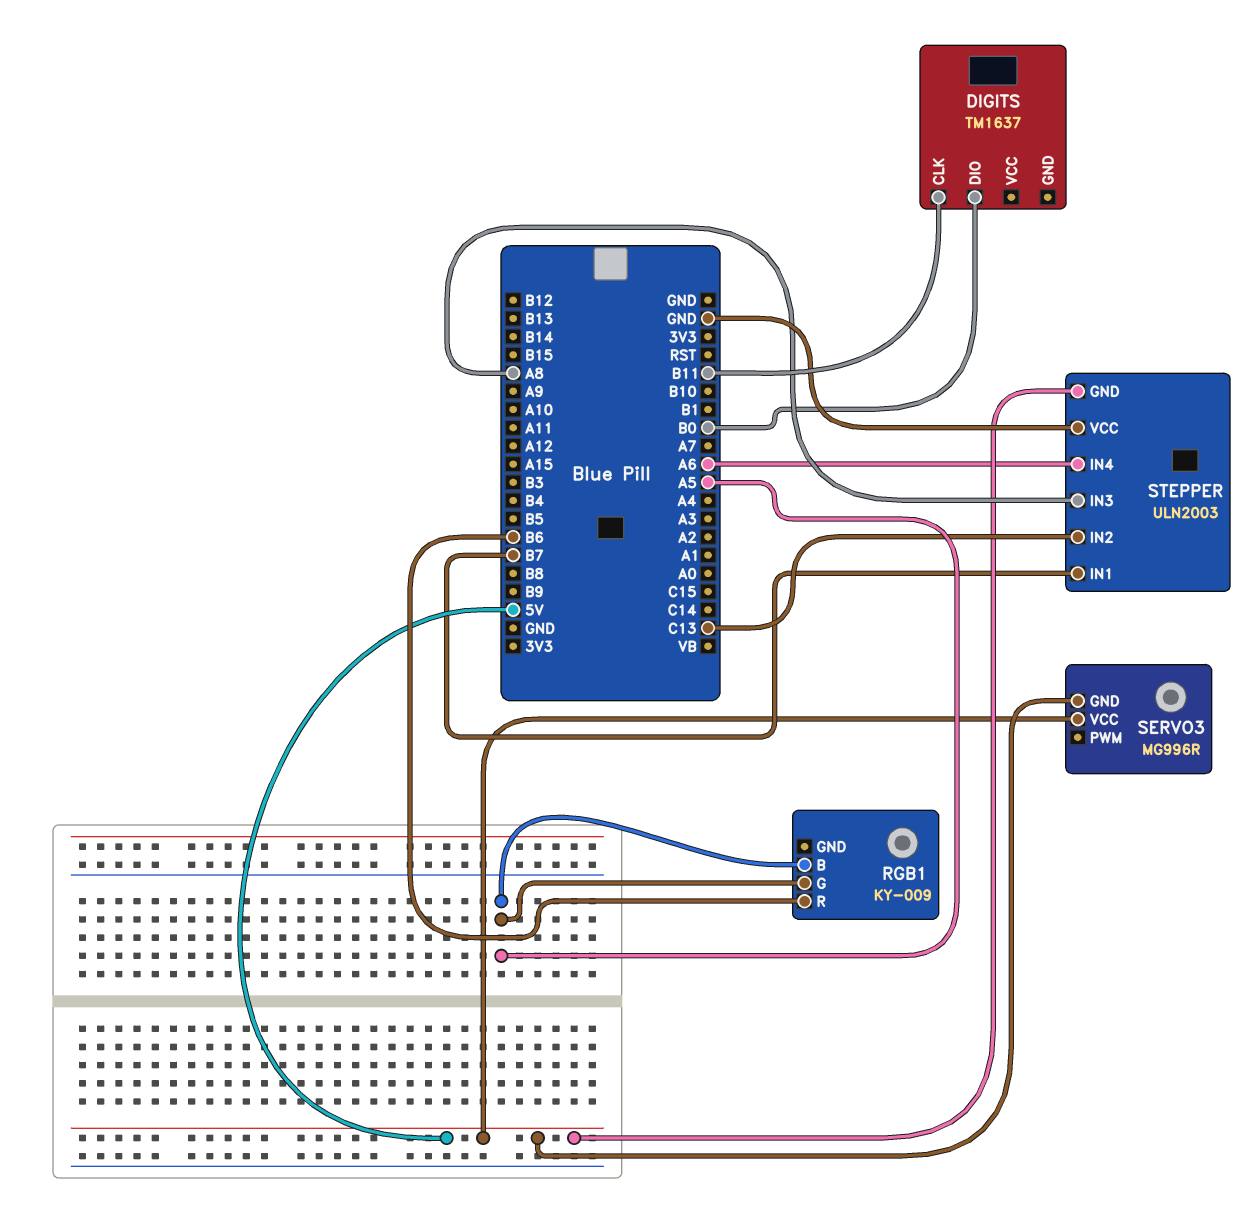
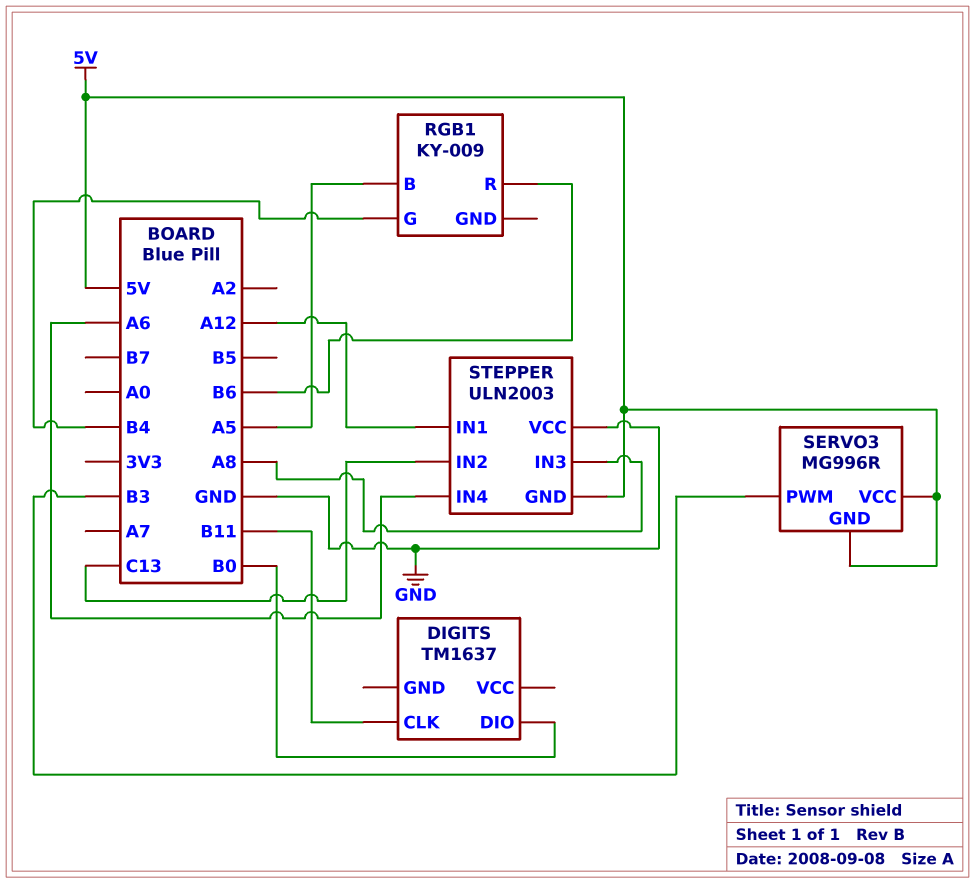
RGB1 pin G: A5 -> B4
SERVO3 pin PWM: none -> B3
STEPPER pin IN1: B7 -> A12

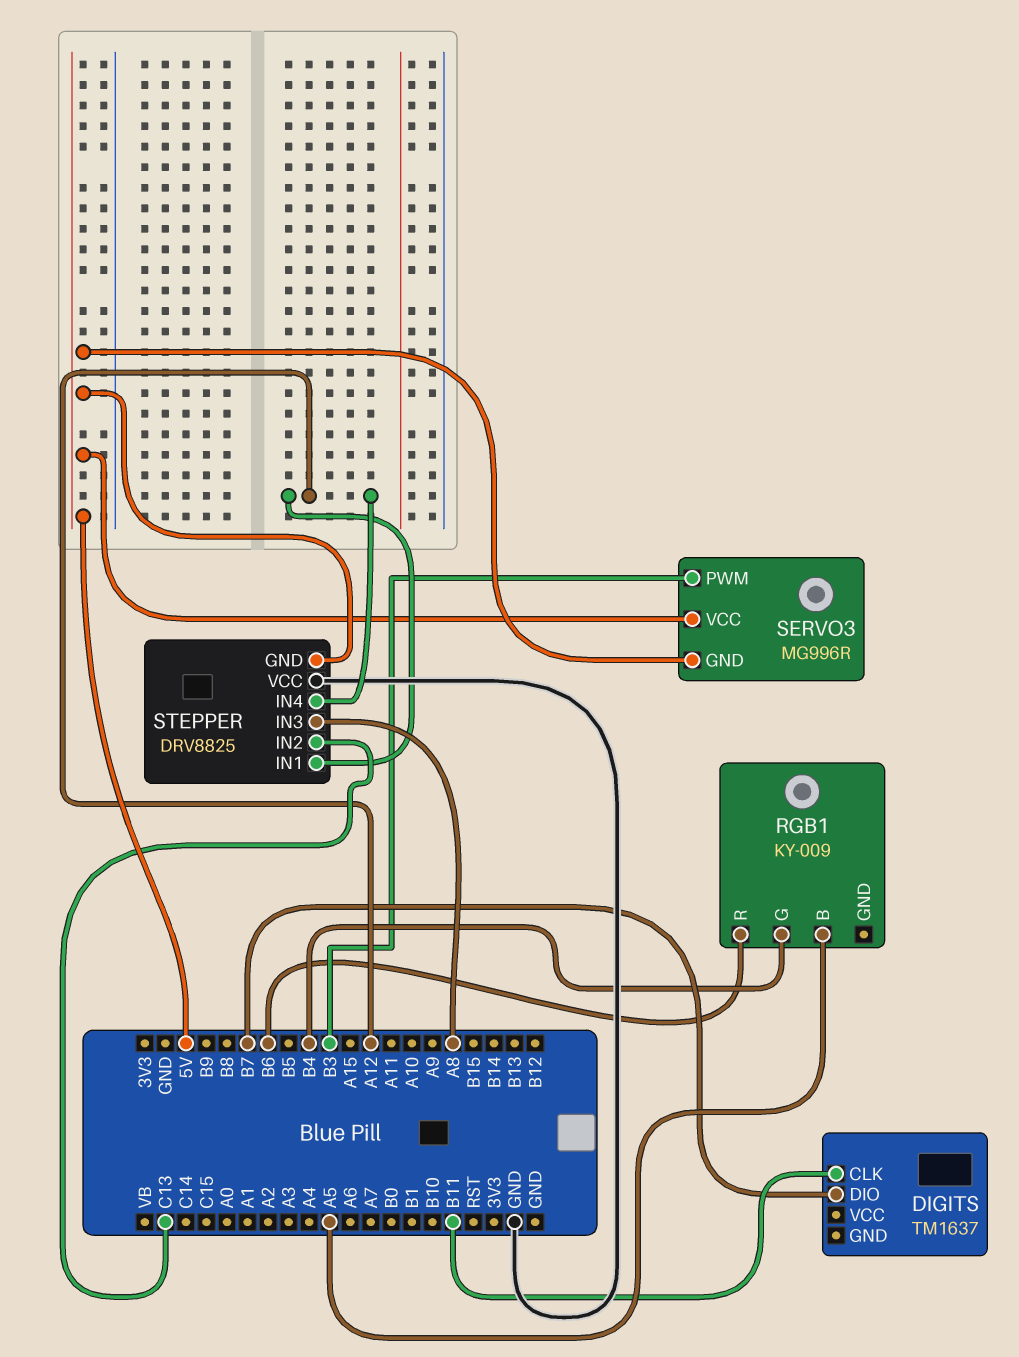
DIGITS pin DIO: B0 -> B7
STEPPER: ULN2003 -> DRV8825
STEPPER pin IN4: A6 -> A12

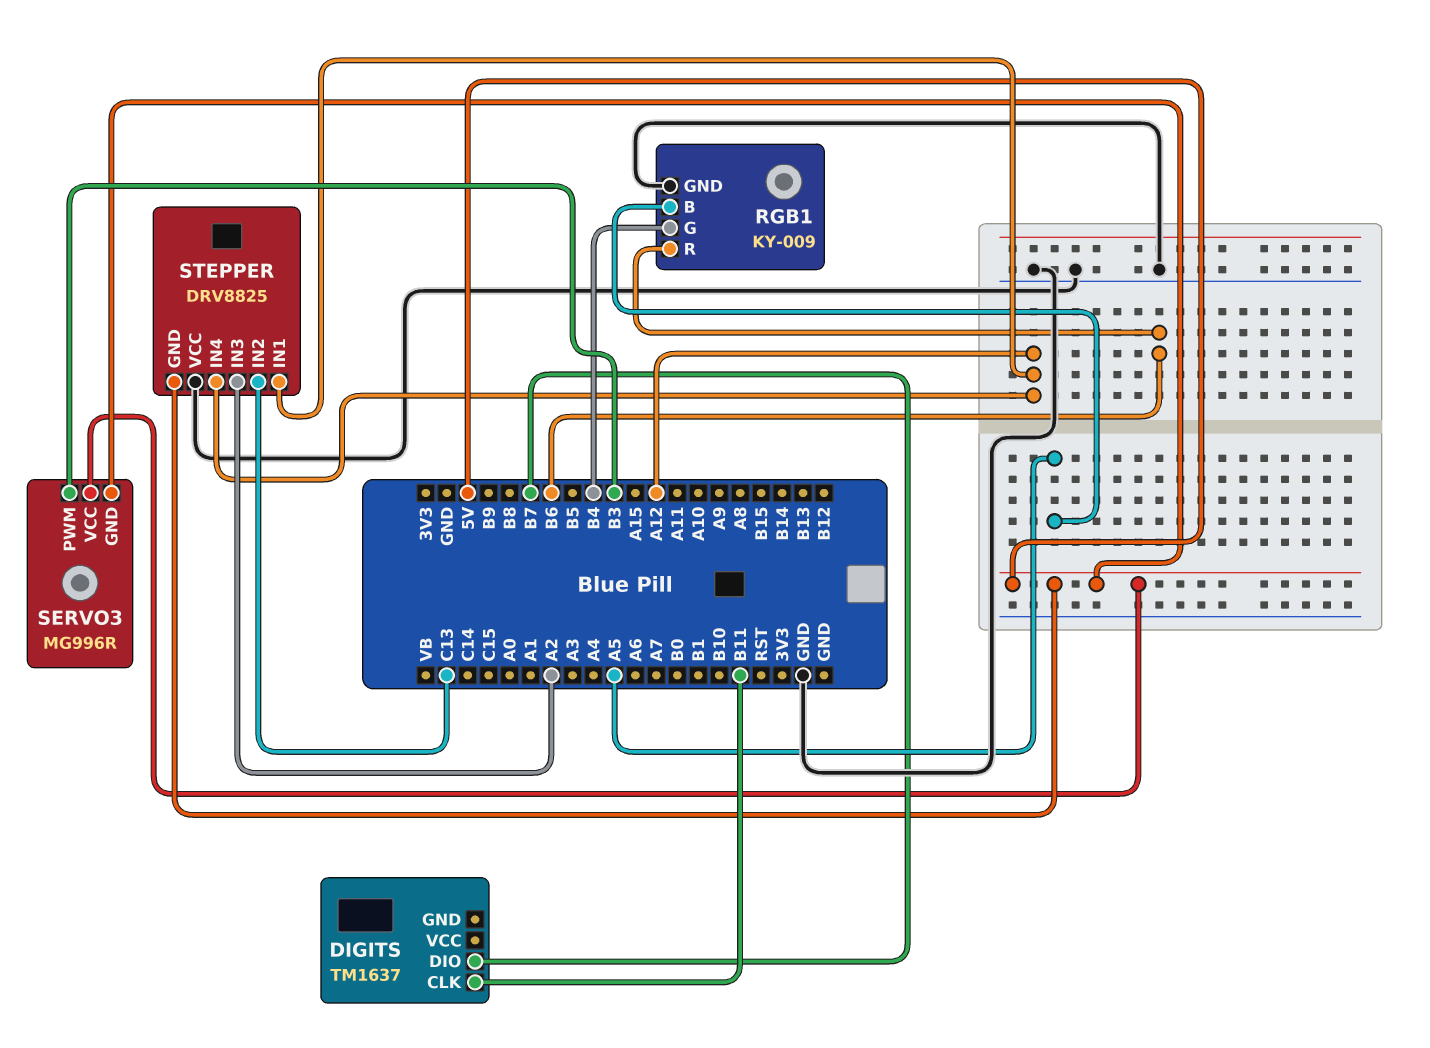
RGB1 pin GND: none -> GND
STEPPER pin IN3: A8 -> A2

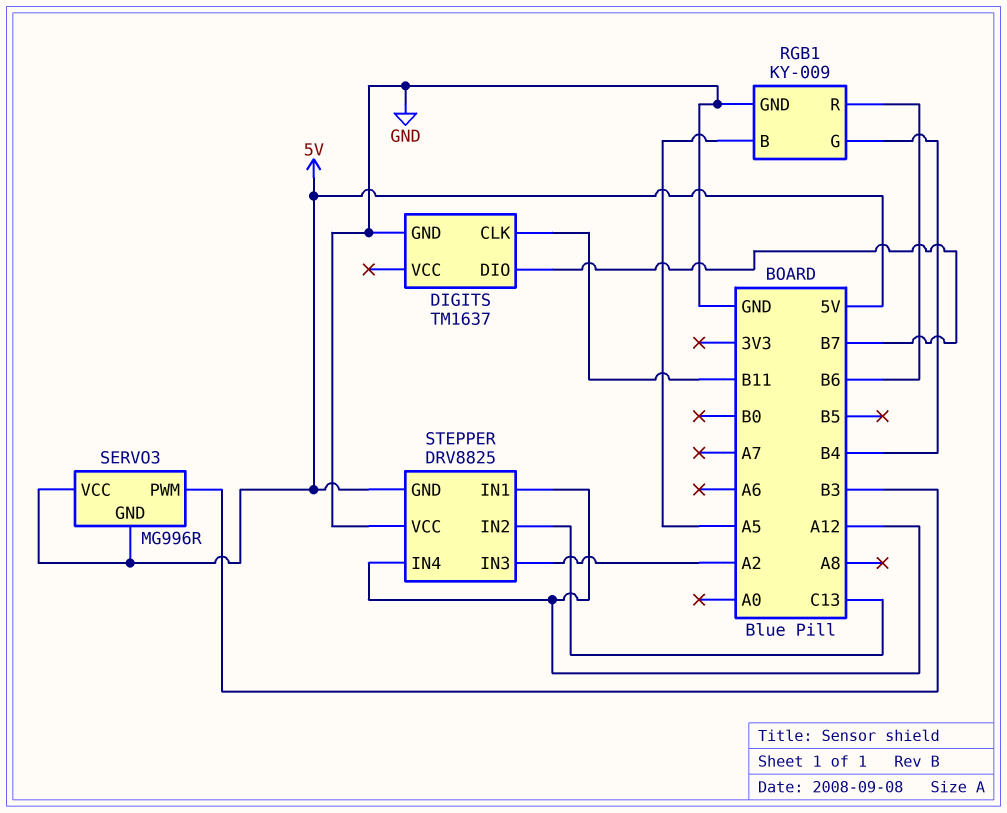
DIGITS pin GND: none -> GND

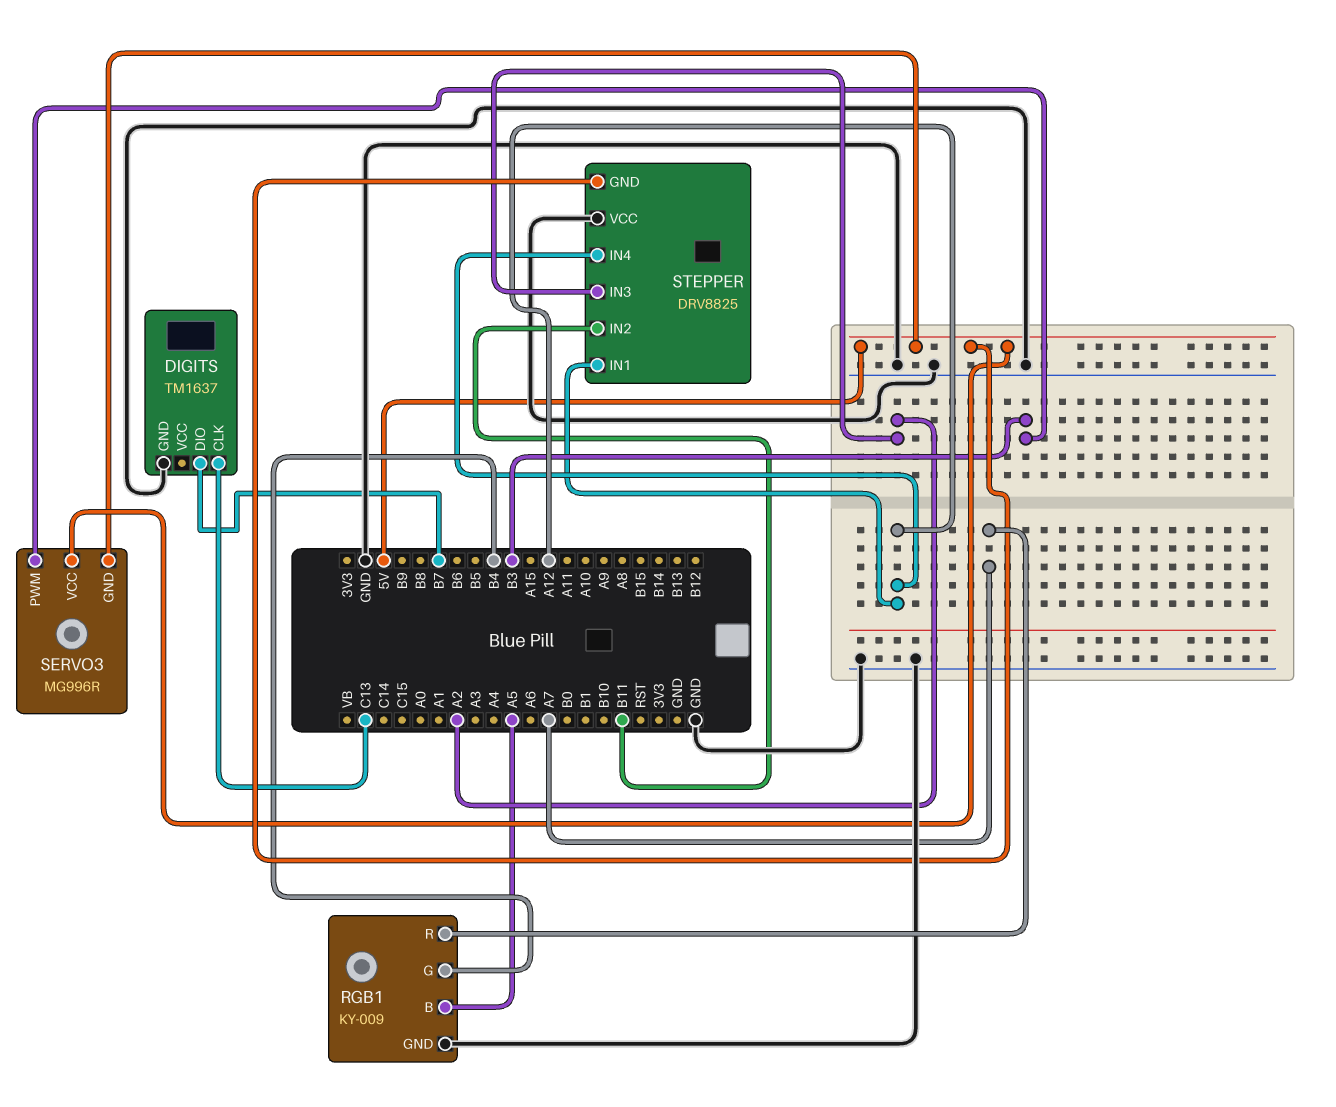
DIGITS pin CLK: B11 -> C13
RGB1 pin R: B6 -> A7
STEPPER pin IN2: C13 -> B11

